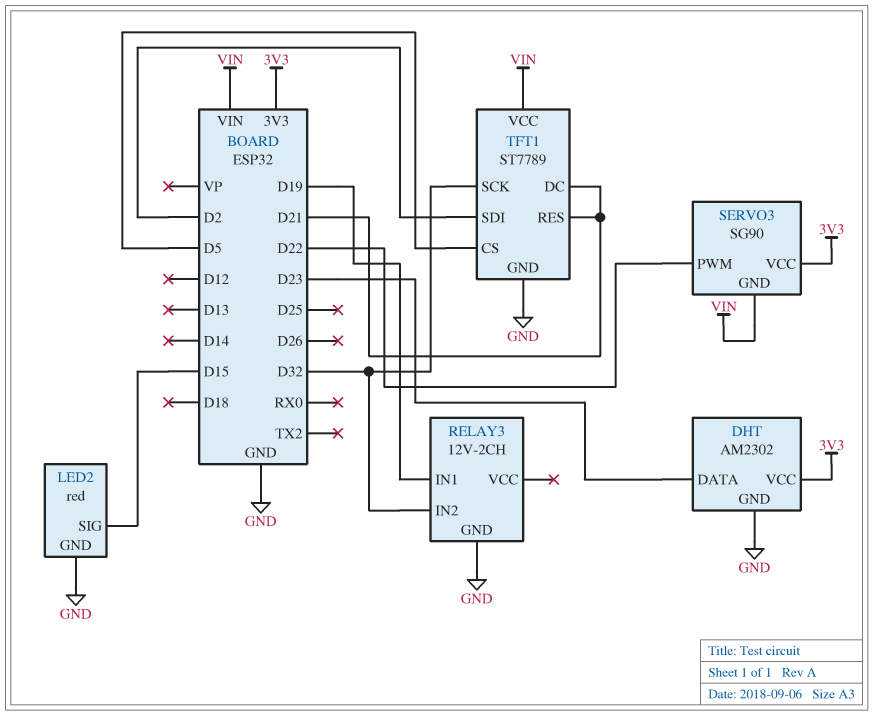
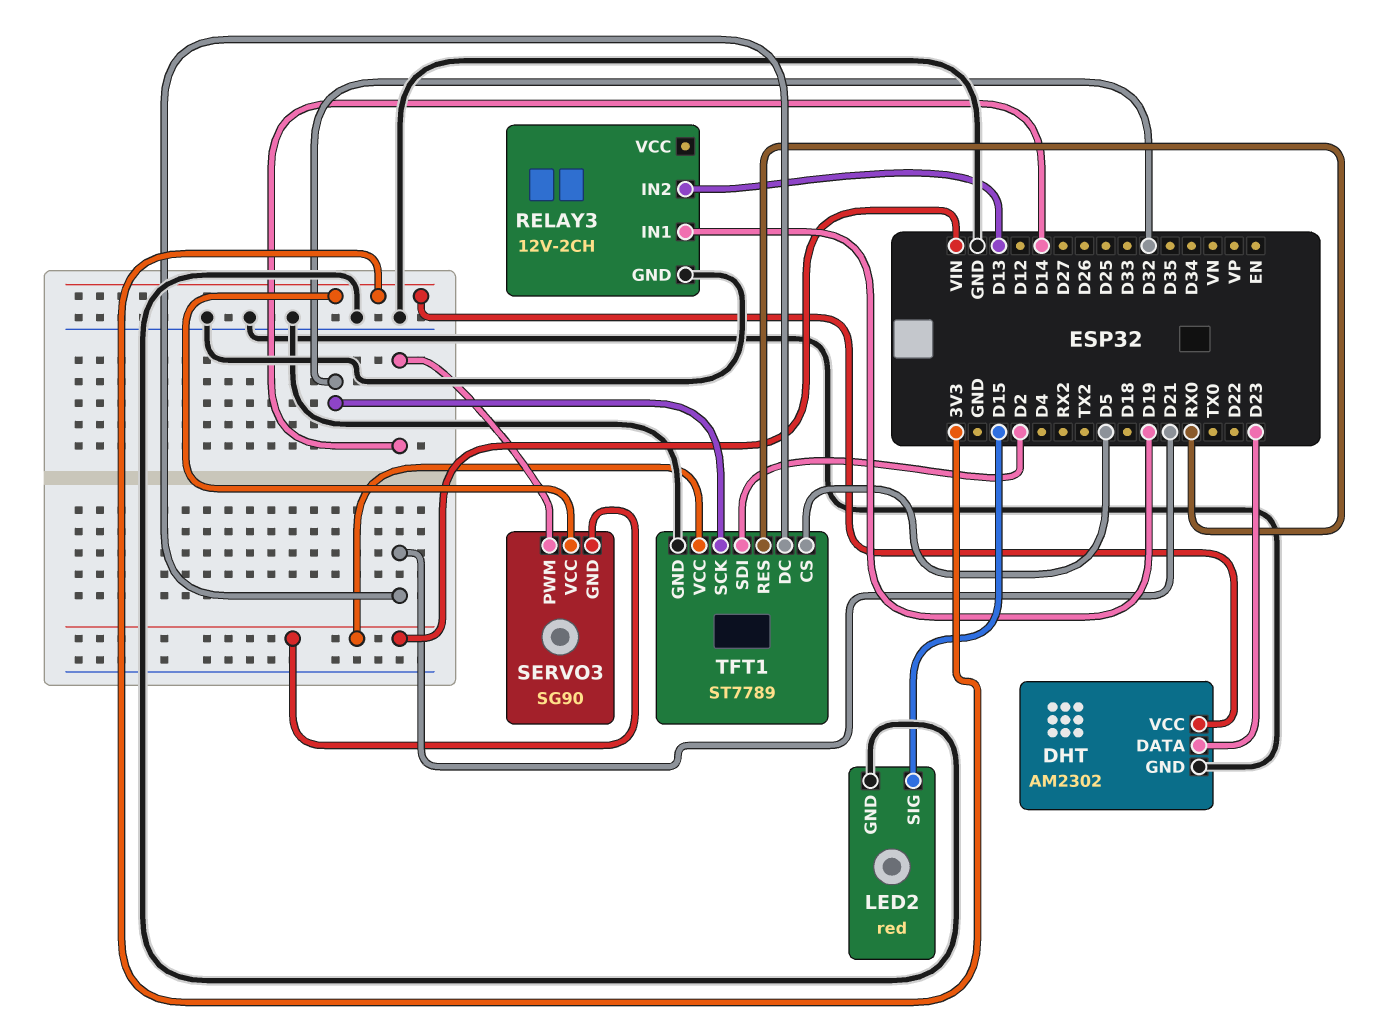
RELAY3 pin IN2: D32 -> D13
SERVO3 pin PWM: D22 -> D14
TFT1 pin RES: D21 -> RX0

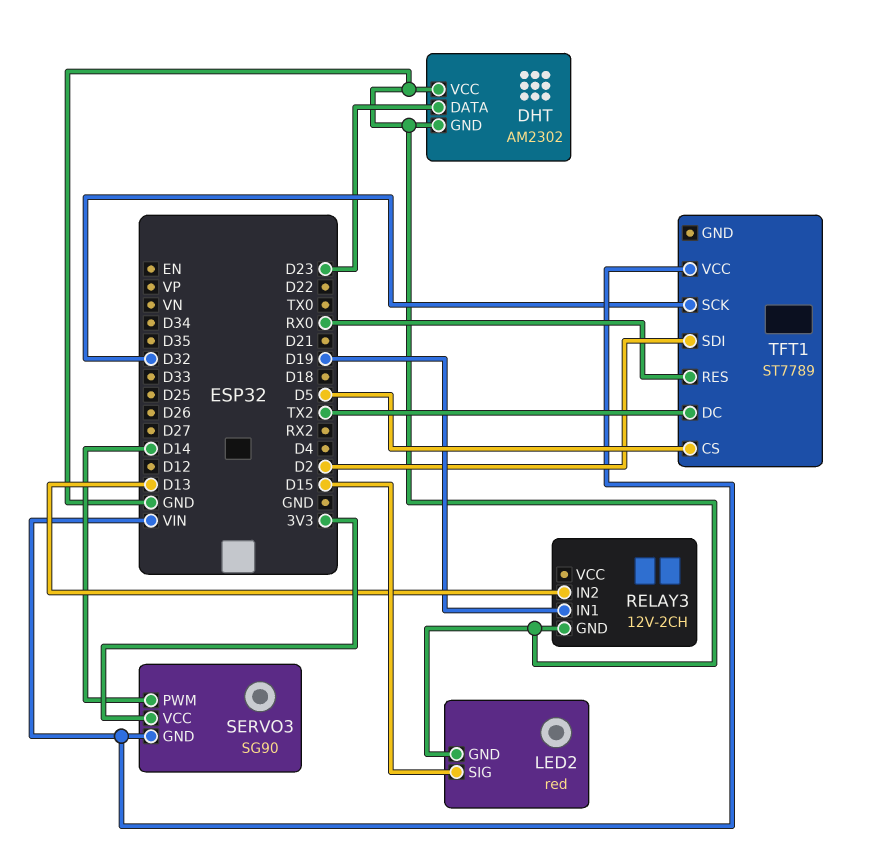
DHT pin VCC: 3V3 -> GND
TFT1 pin DC: D21 -> TX2
TFT1 pin GND: GND -> none

